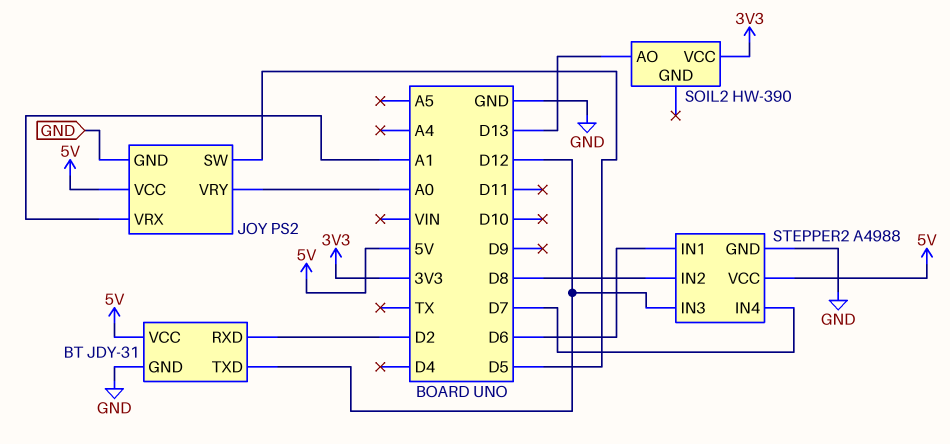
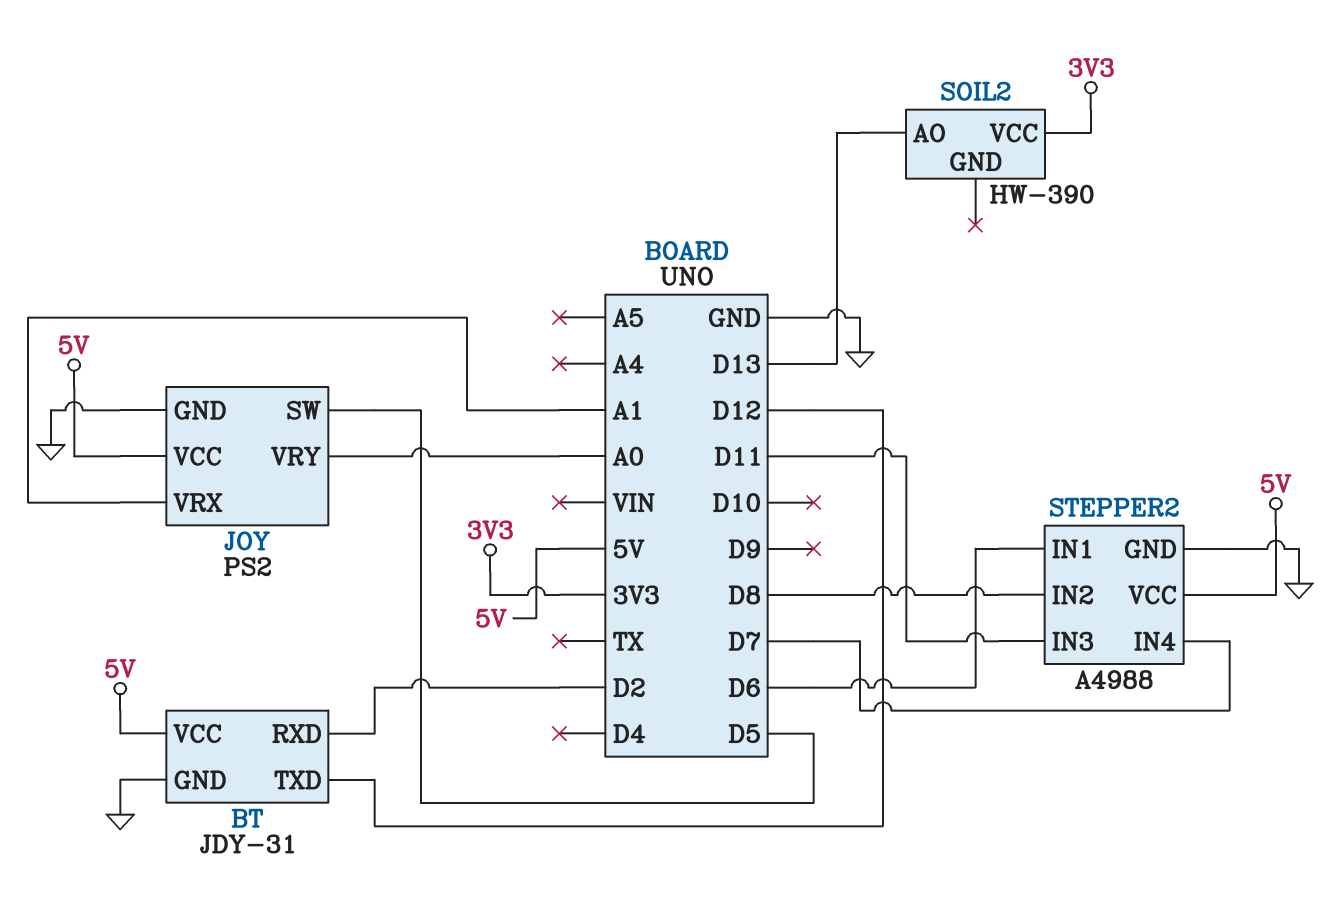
STEPPER2 pin IN3: D12 -> D11

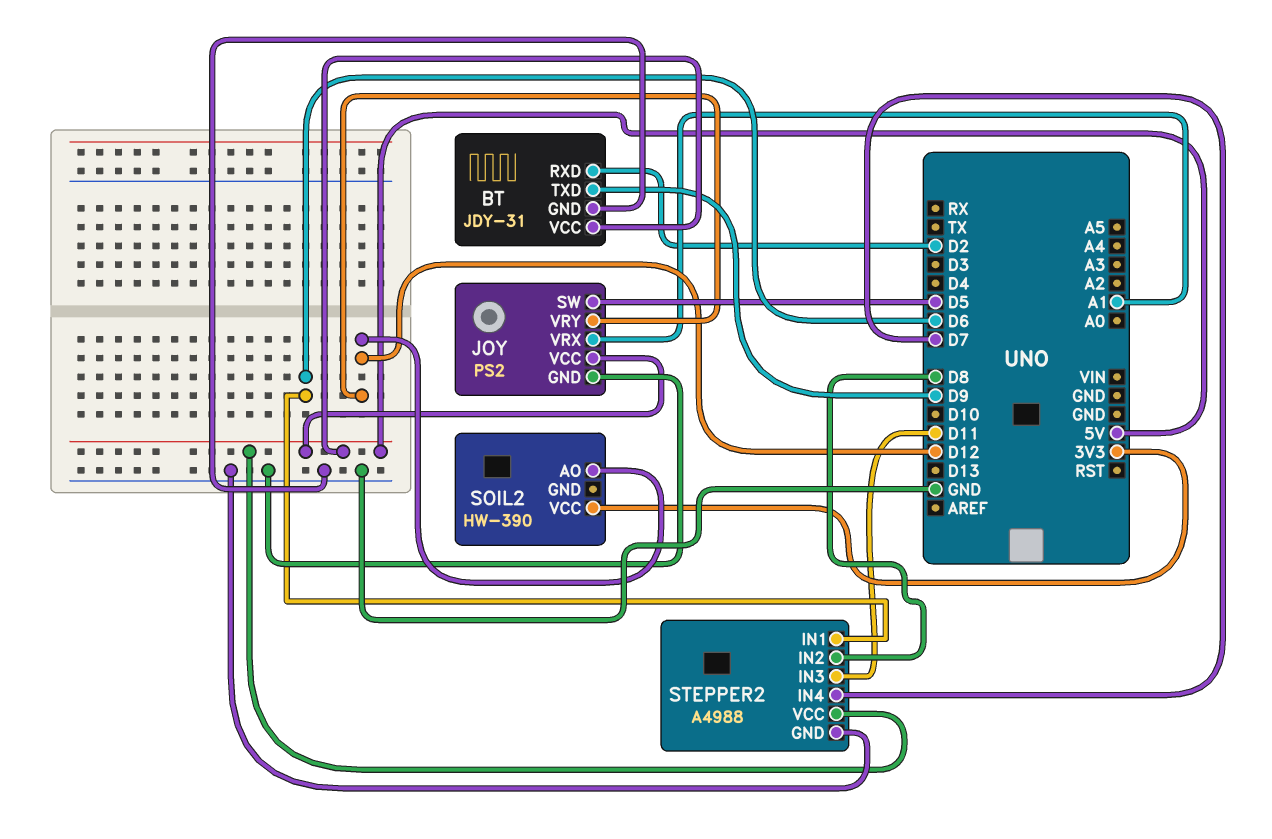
BT pin TXD: D12 -> D9
JOY pin VRY: A0 -> D12
SOIL2 pin AO: D13 -> D12

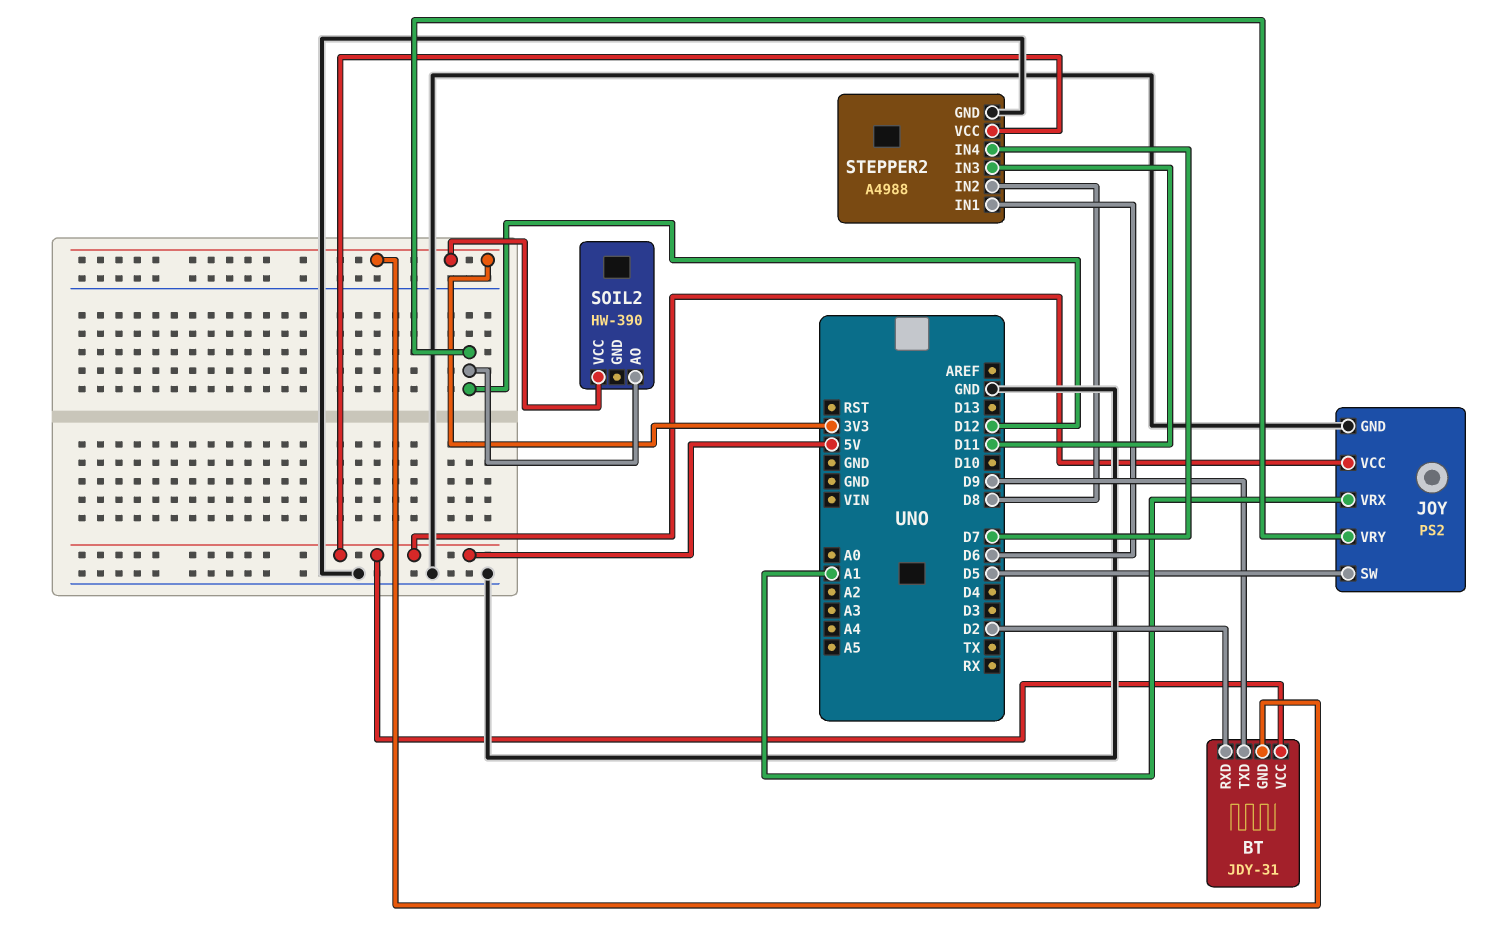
BT pin GND: GND -> 3V3

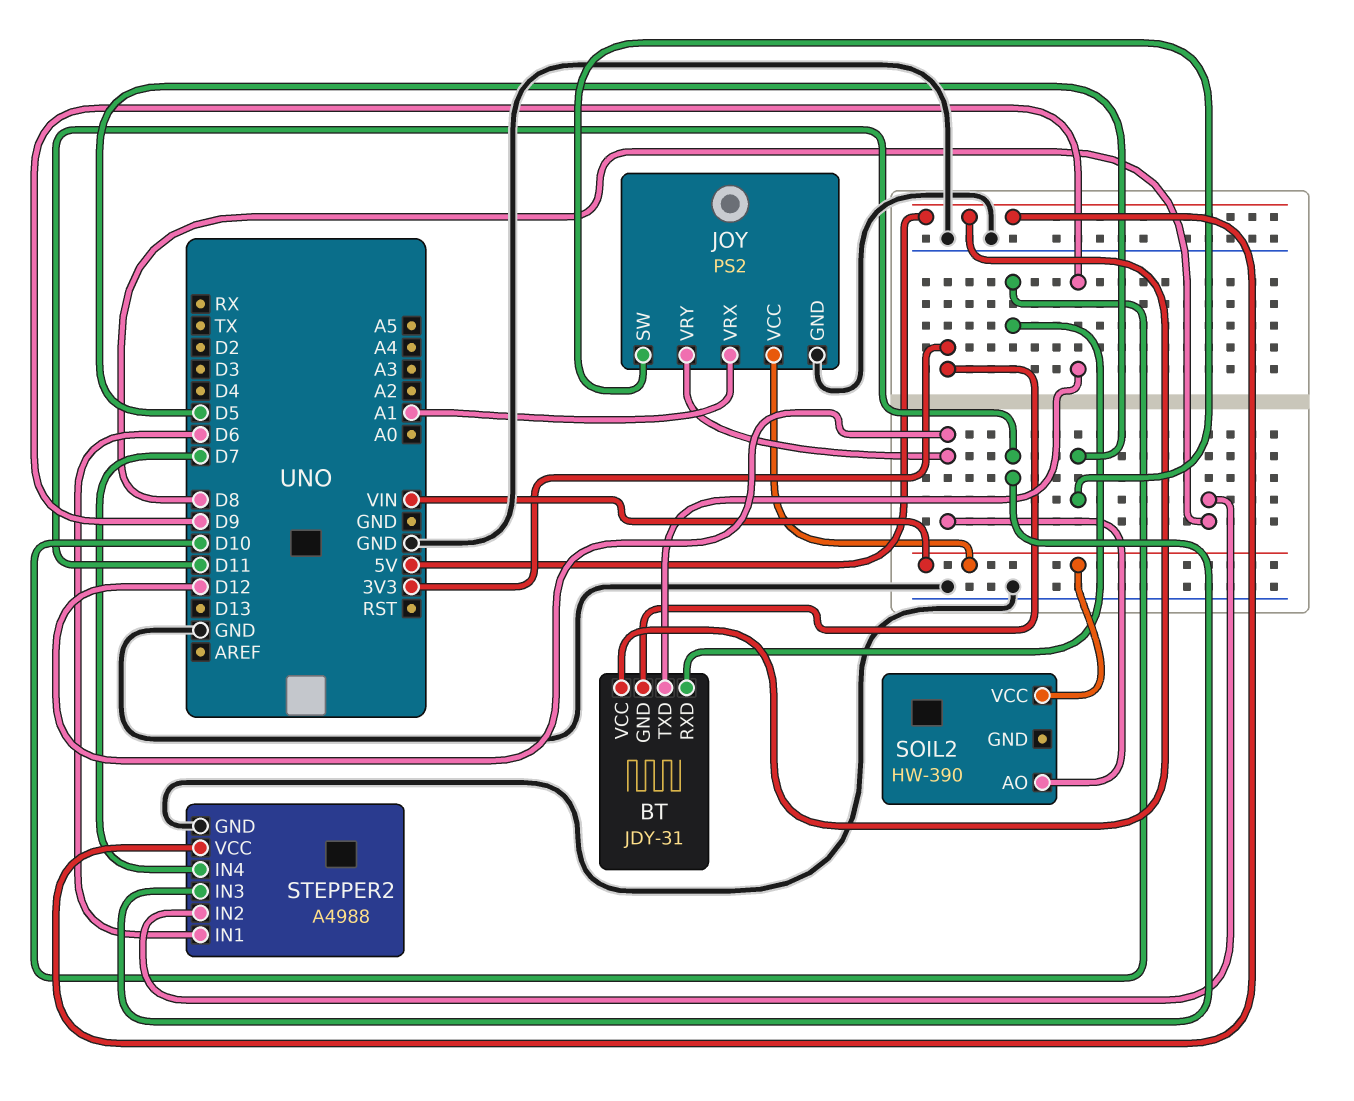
BT pin RXD: D2 -> D10
JOY pin VCC: 5V -> VIN
SOIL2 pin VCC: 3V3 -> VIN

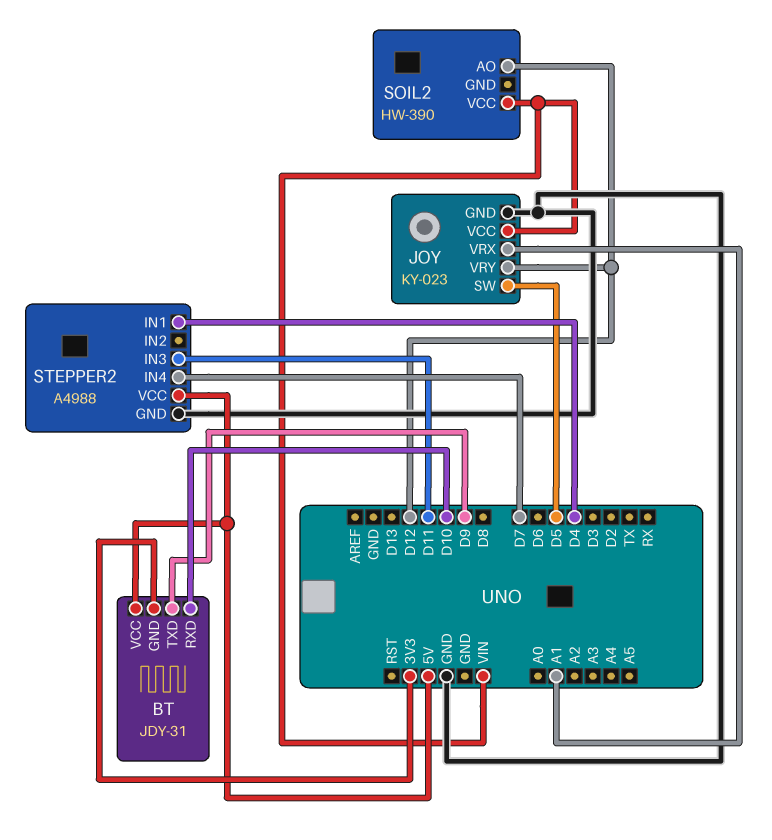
JOY: PS2 -> KY-023
STEPPER2 pin IN1: D6 -> D4
STEPPER2 pin IN2: D8 -> none

